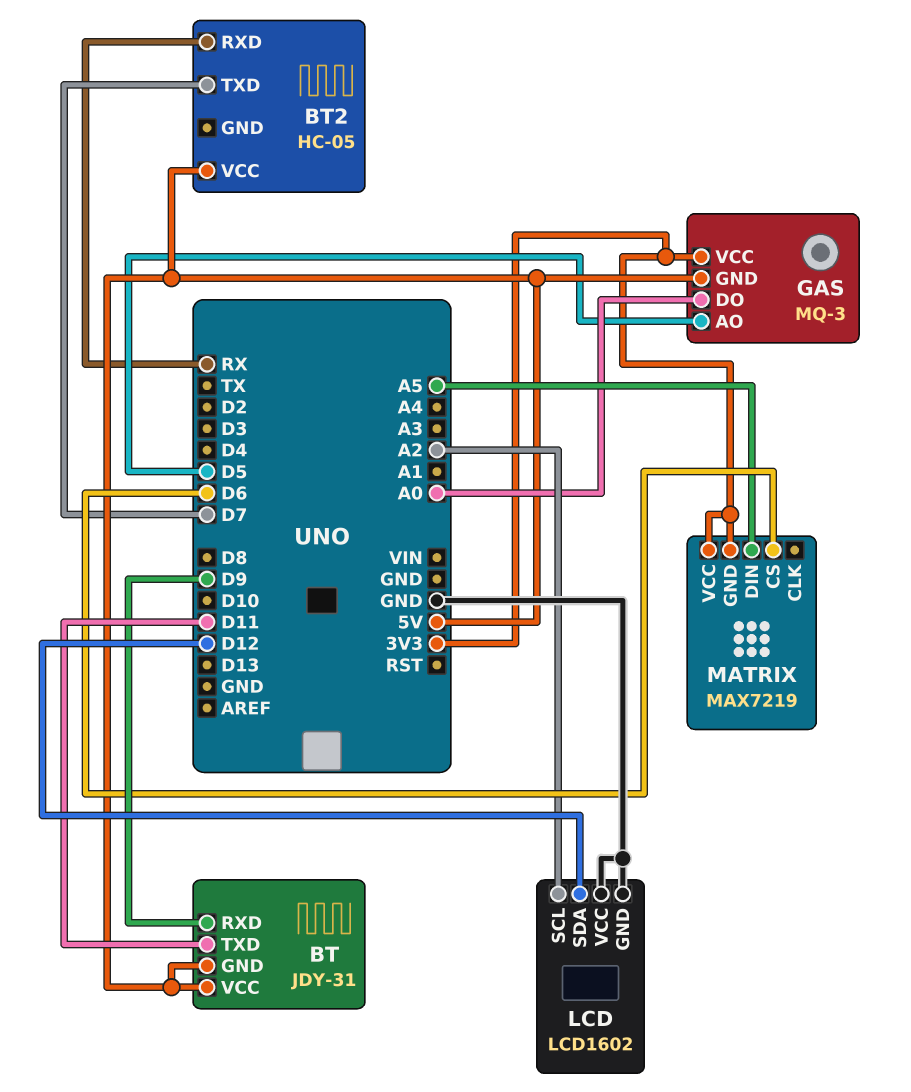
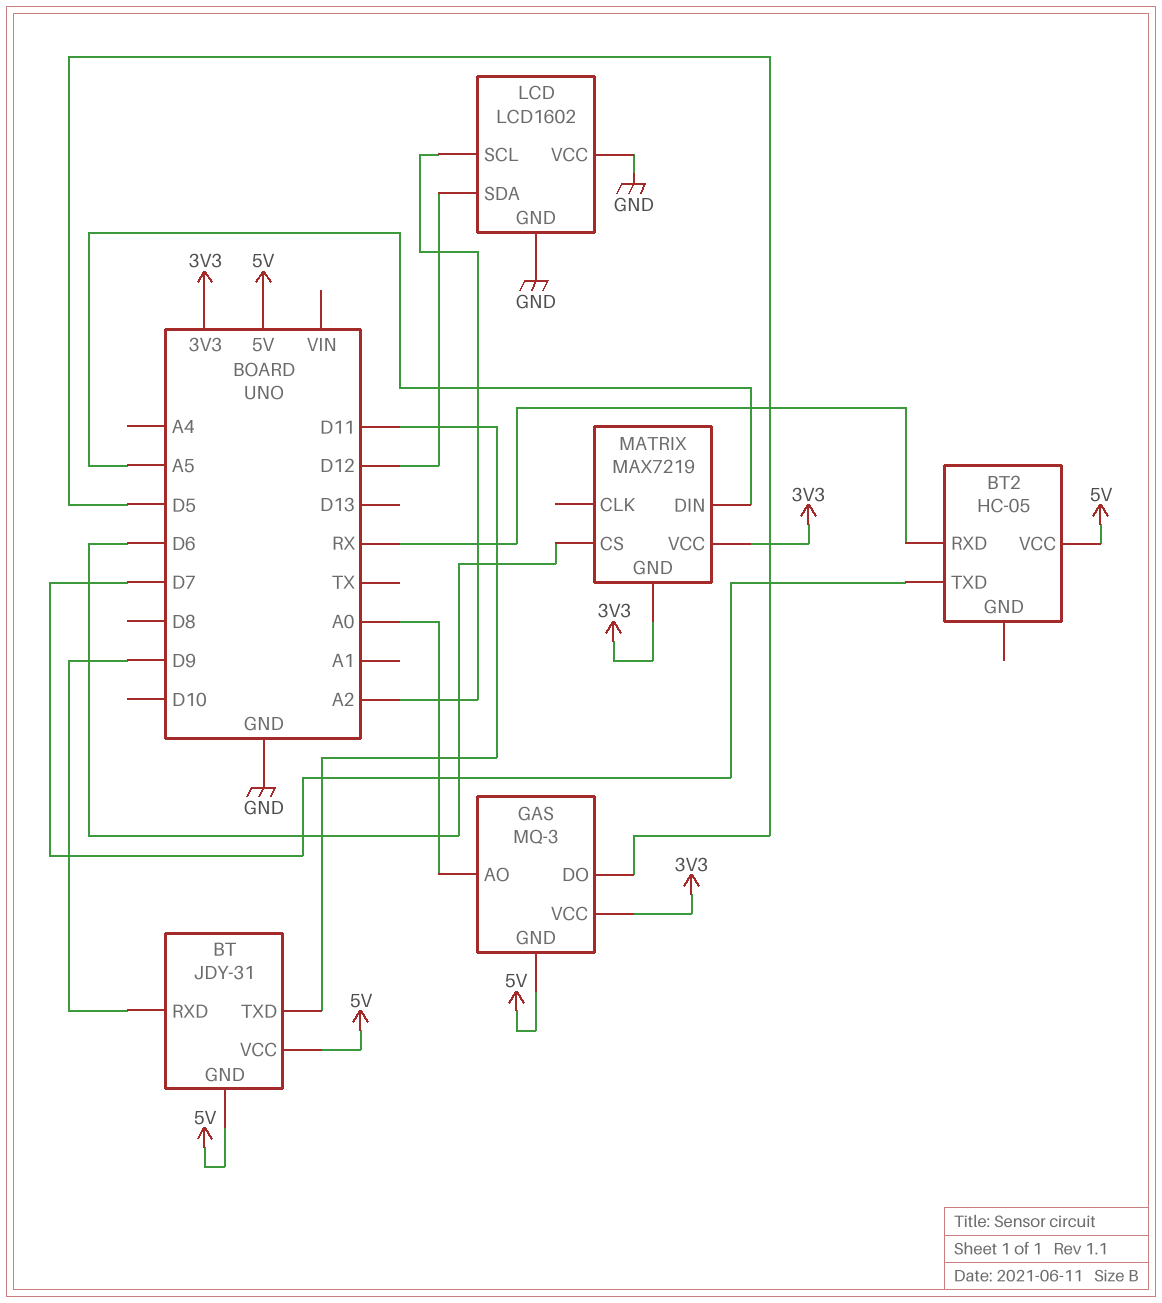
GAS pin AO: D5 -> A0
GAS pin DO: A0 -> D5

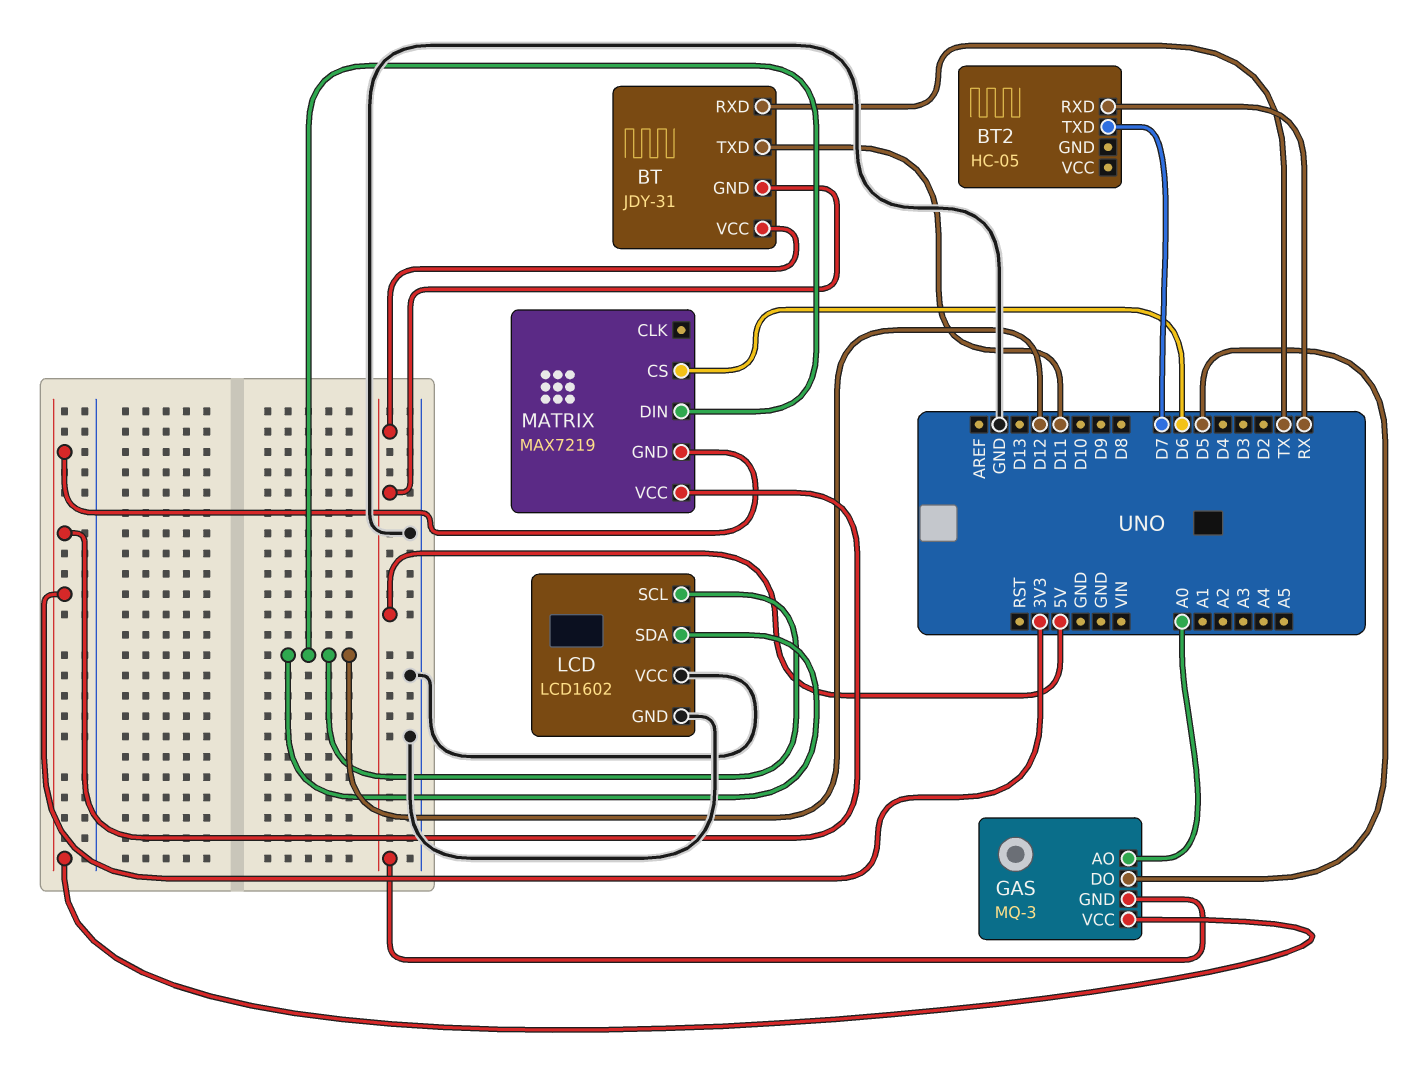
BT pin RXD: D9 -> TX
BT2 pin VCC: 5V -> none
LCD pin SCL: A2 -> D12
MATRIX pin DIN: A5 -> D12

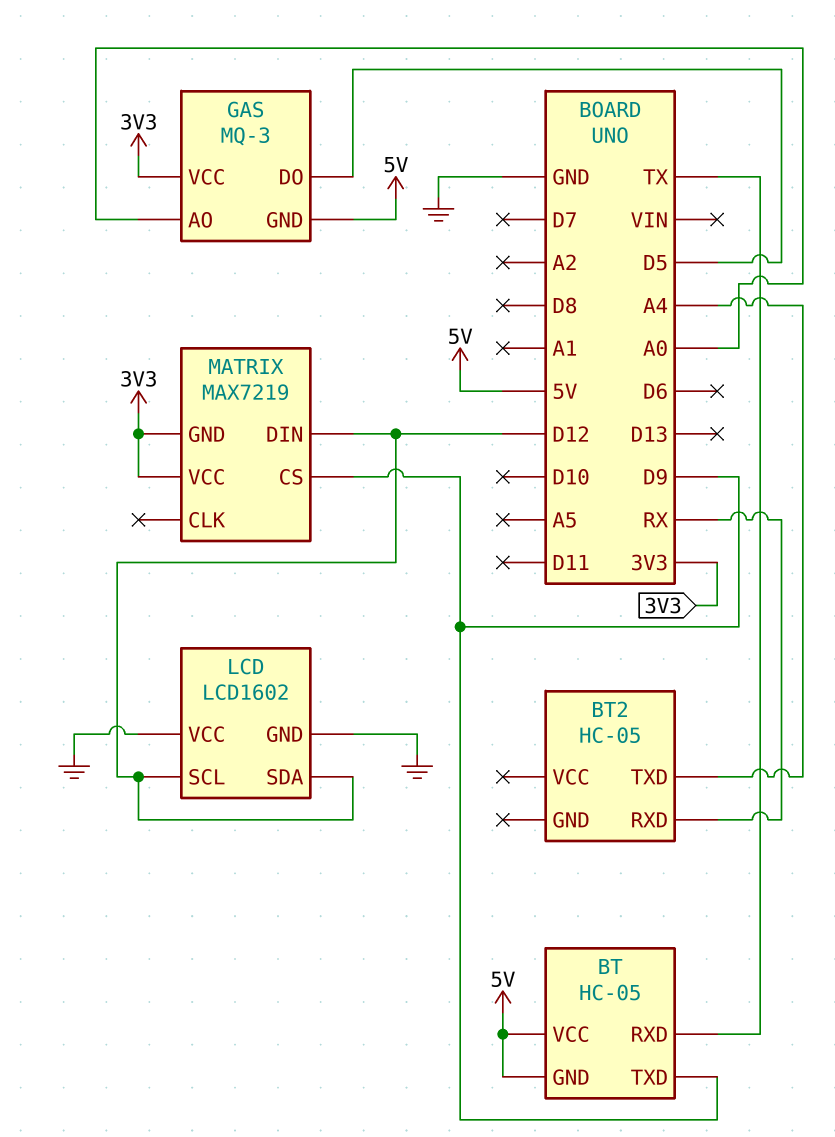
BT: JDY-31 -> HC-05
BT pin TXD: D11 -> D9
BT2 pin TXD: D7 -> A4
MATRIX pin CS: D6 -> D9

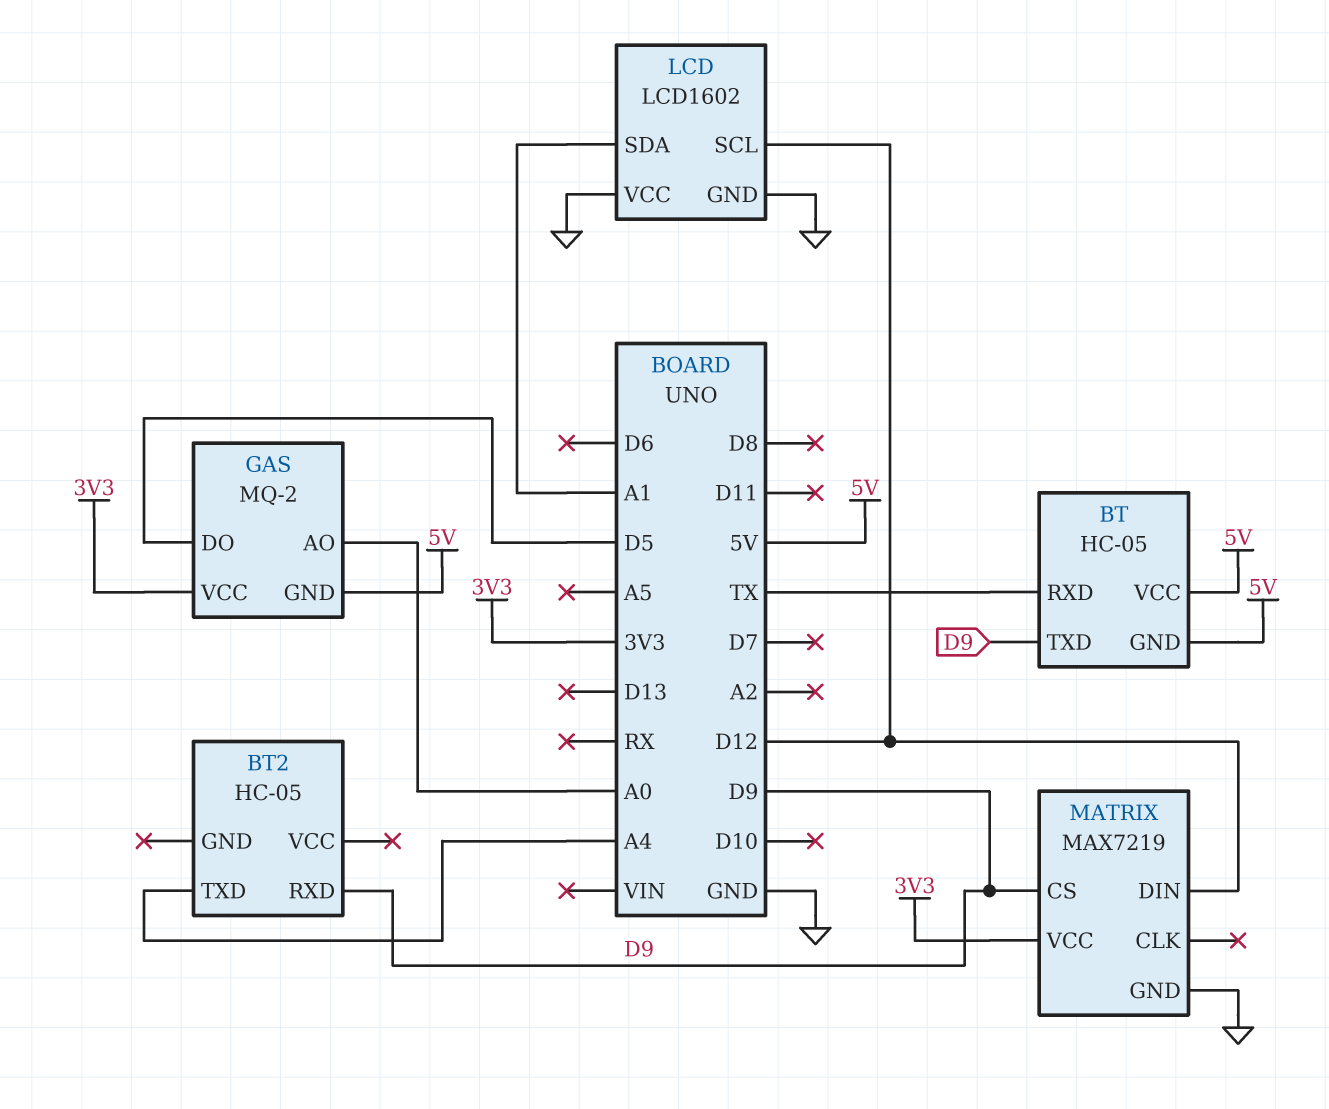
BT2 pin RXD: RX -> D9
GAS: MQ-3 -> MQ-2
LCD pin SDA: D12 -> A1
MATRIX pin GND: 3V3 -> GND

